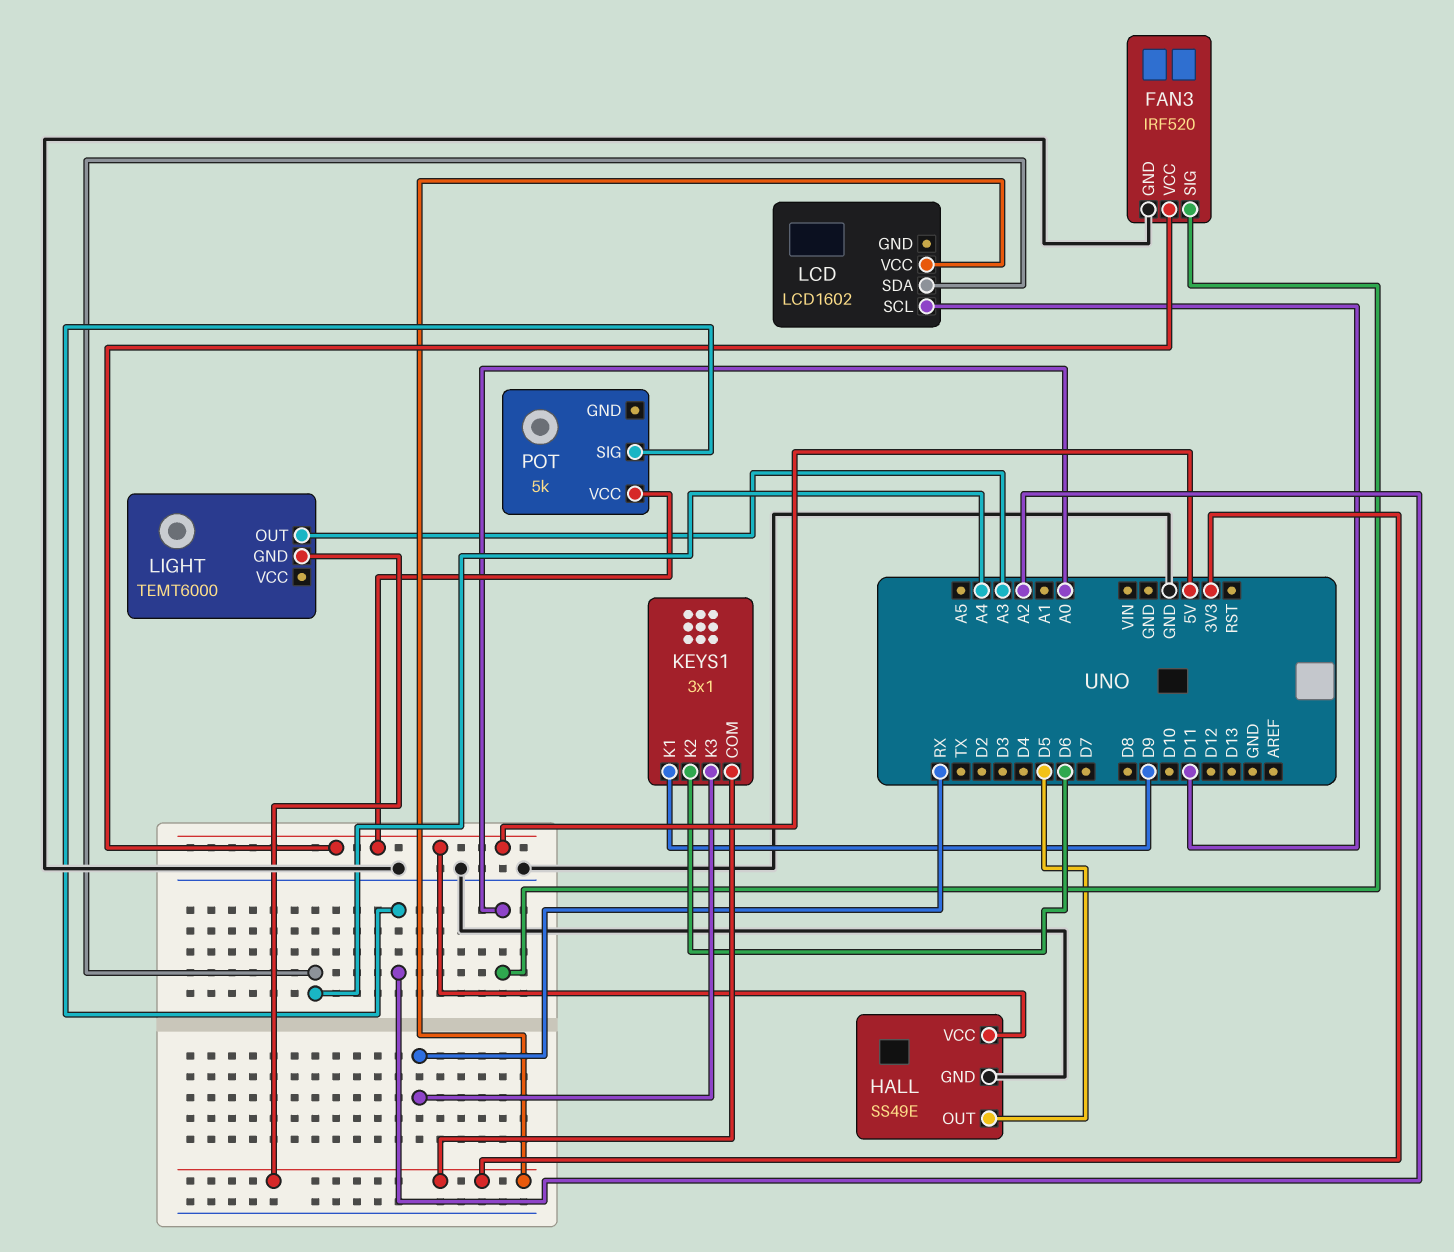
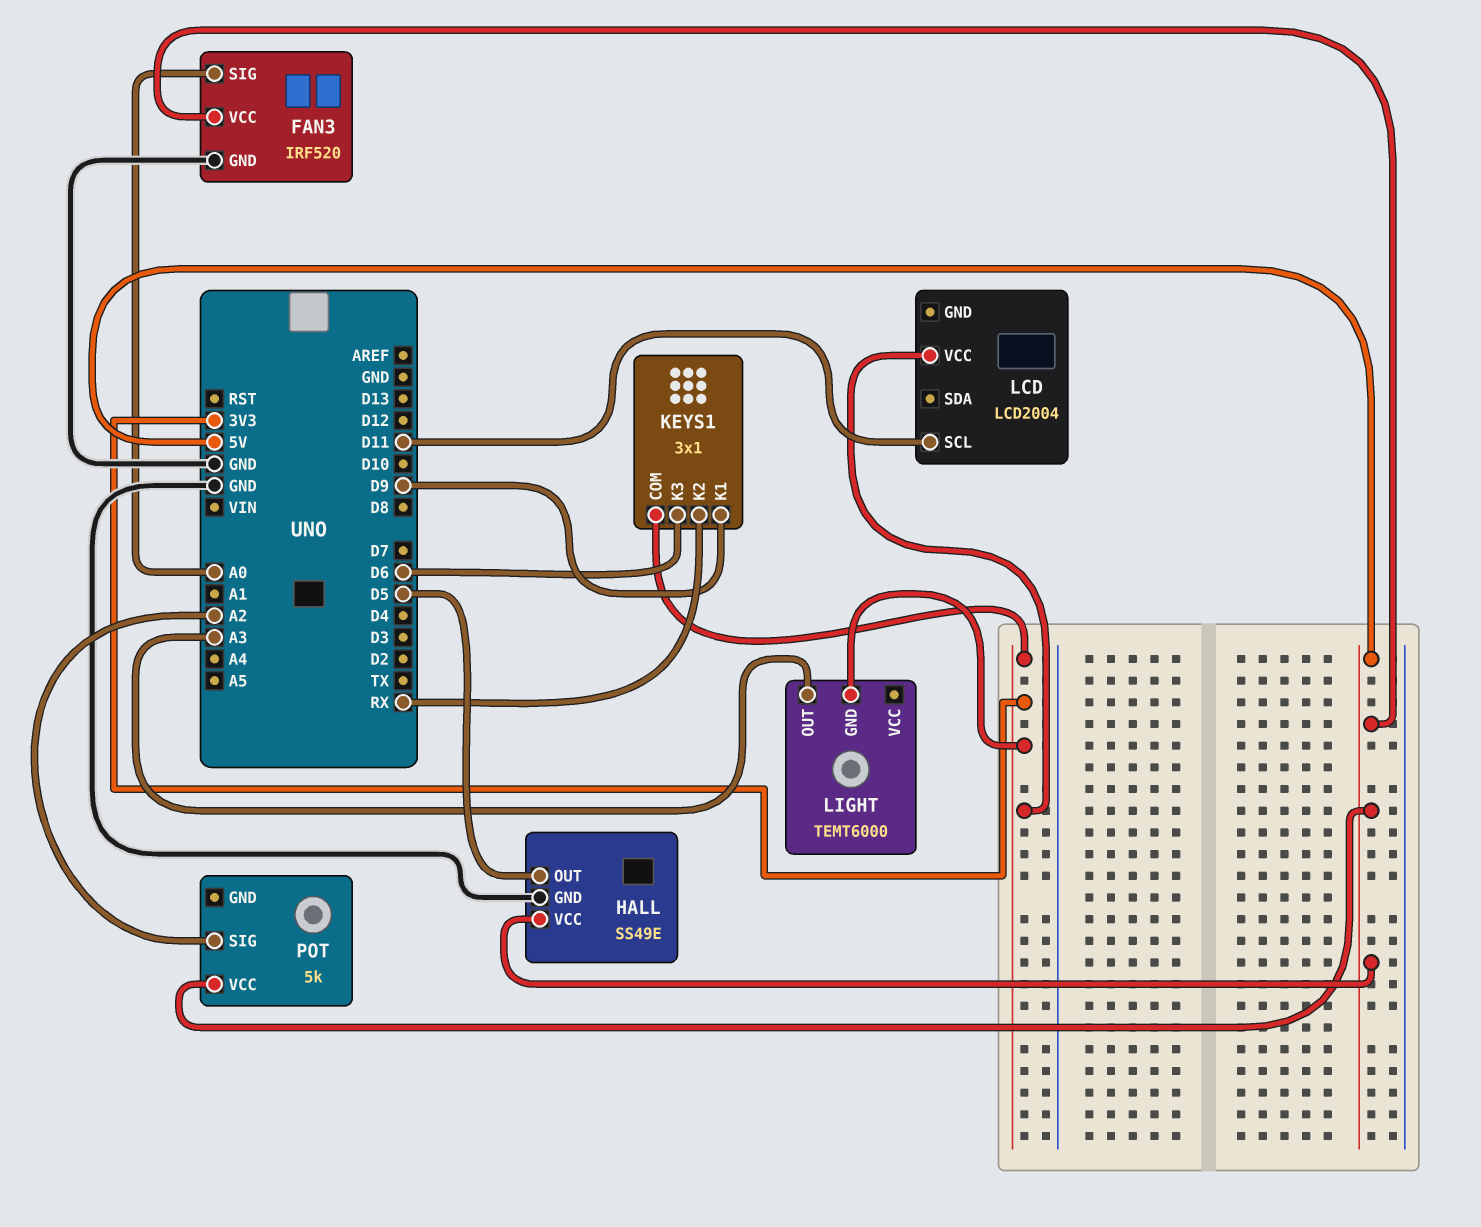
KEYS1 pin K2: D6 -> RX
KEYS1 pin K3: RX -> D6
LCD: LCD1602 -> LCD2004
LCD pin SDA: A4 -> none

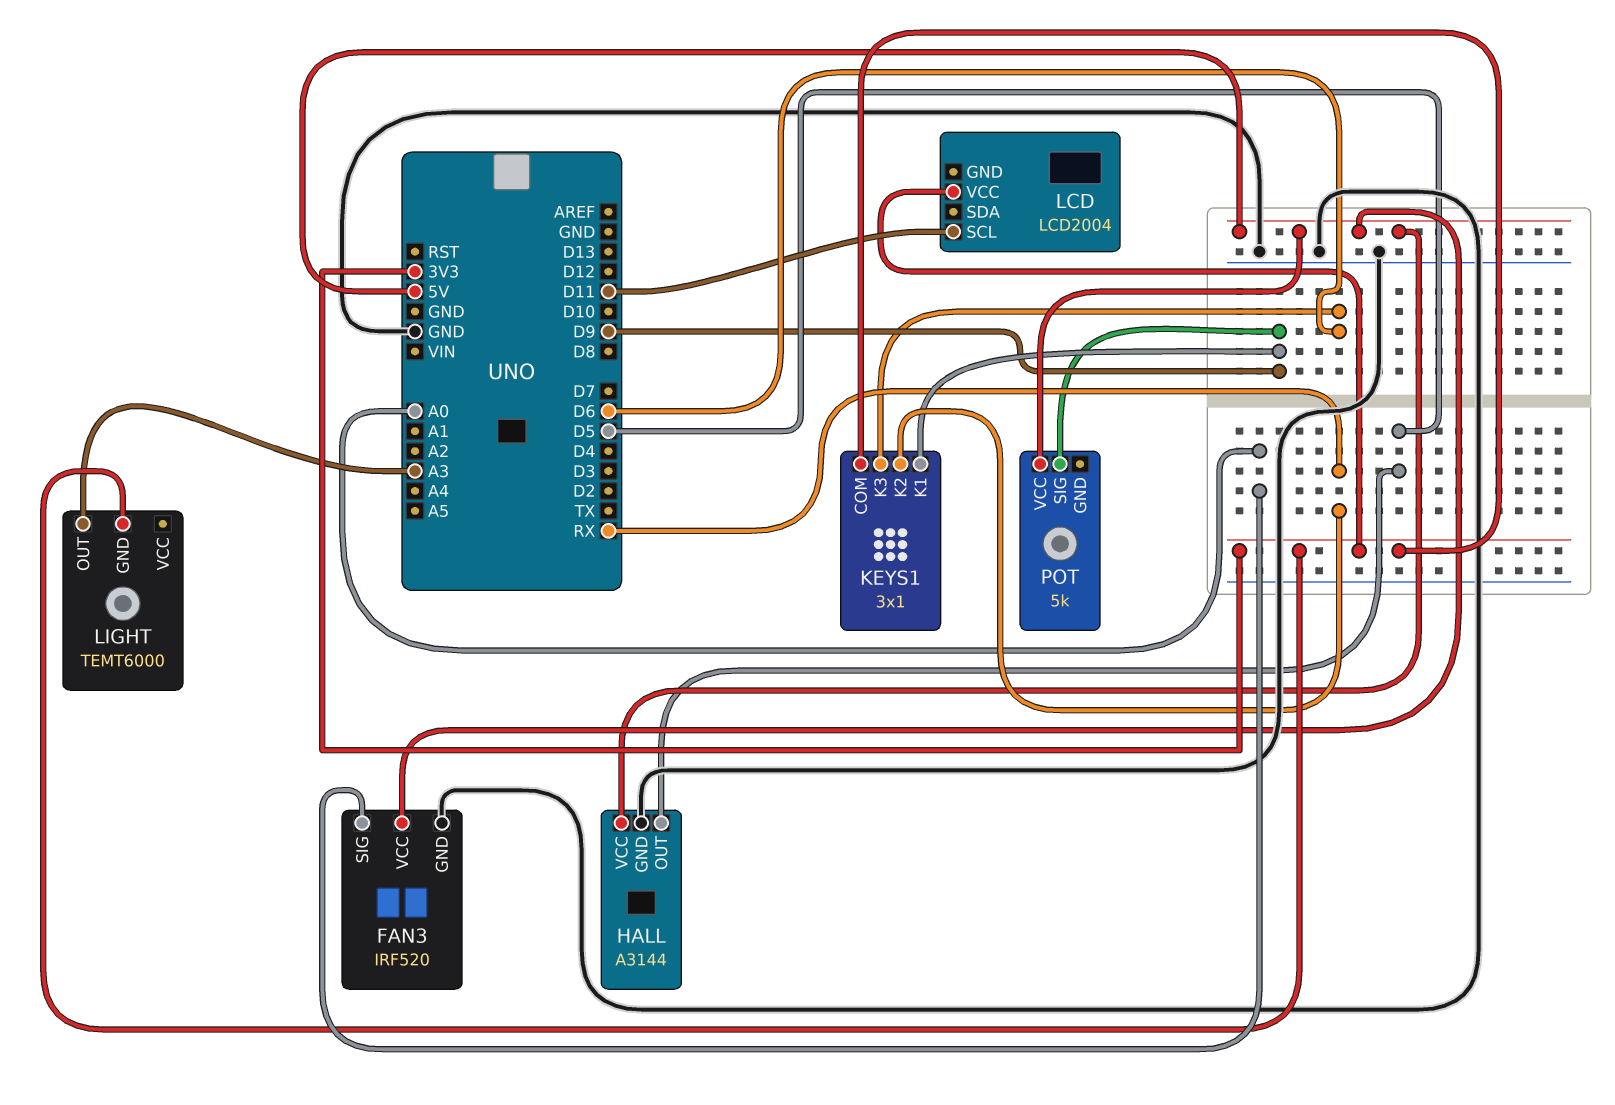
HALL: SS49E -> A3144
POT pin SIG: A2 -> D9

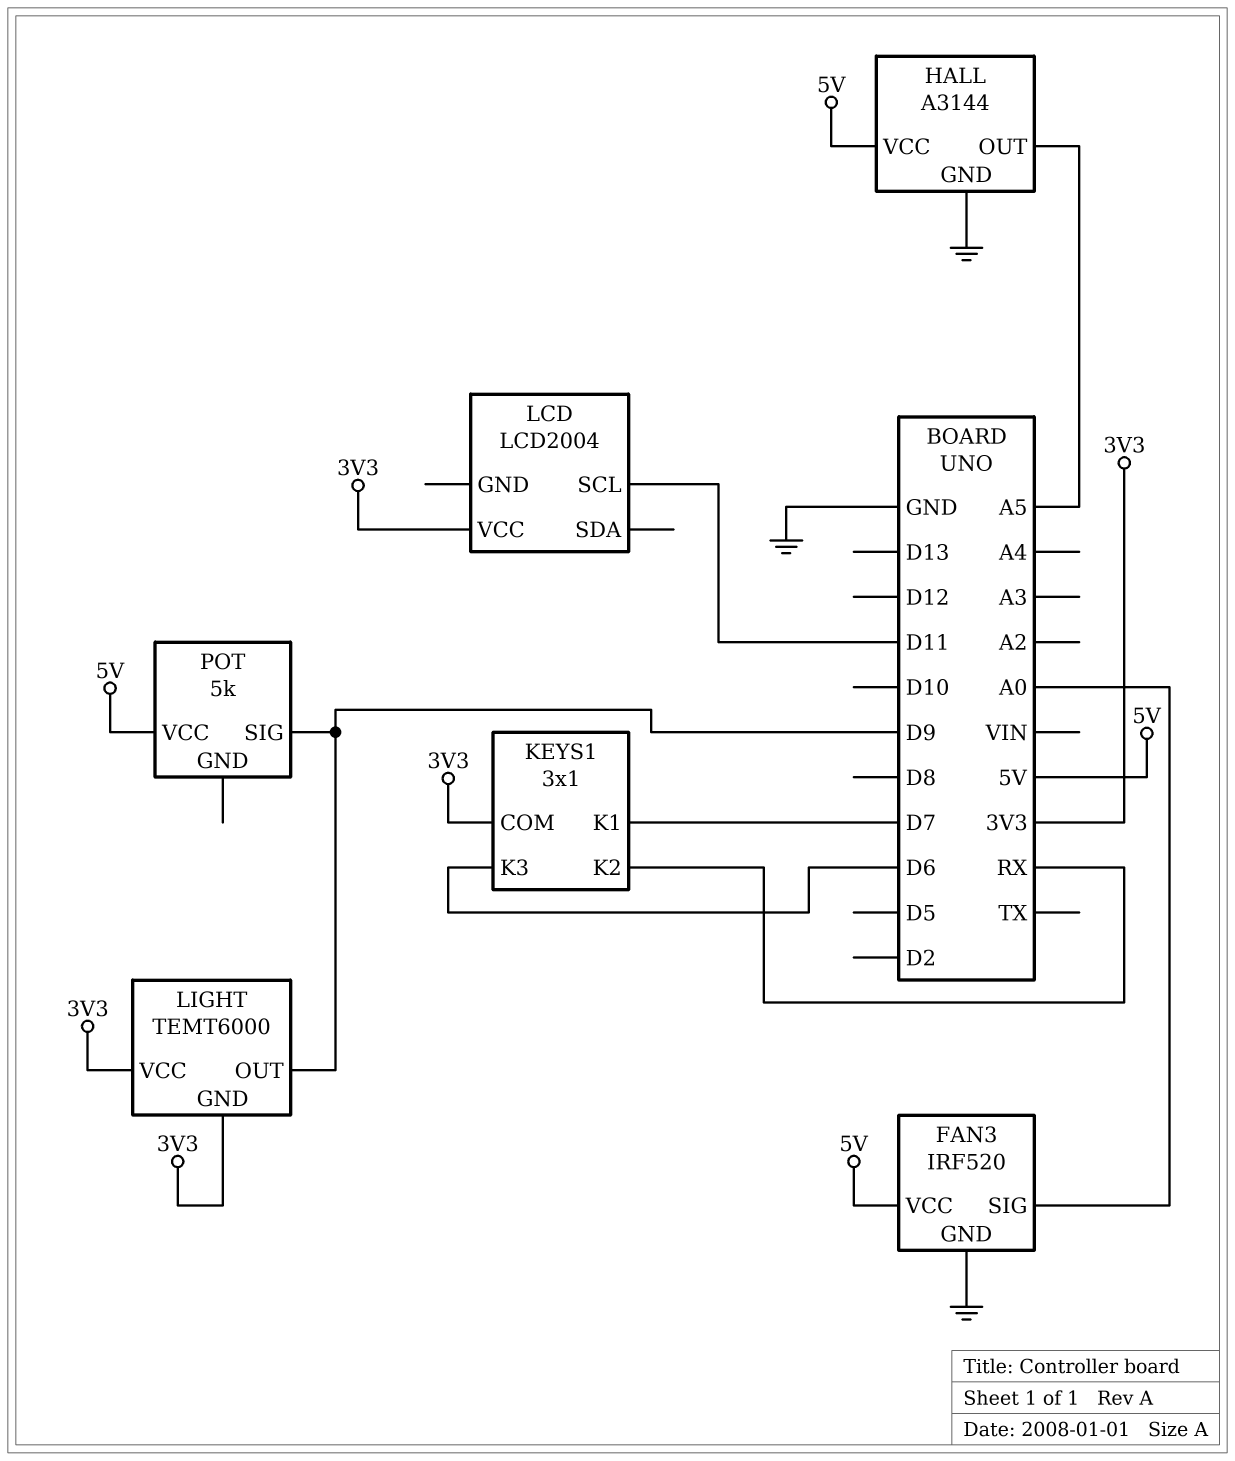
HALL pin OUT: D5 -> A5
KEYS1 pin K1: D9 -> D7
LIGHT pin OUT: A3 -> D9
LIGHT pin VCC: none -> 3V3

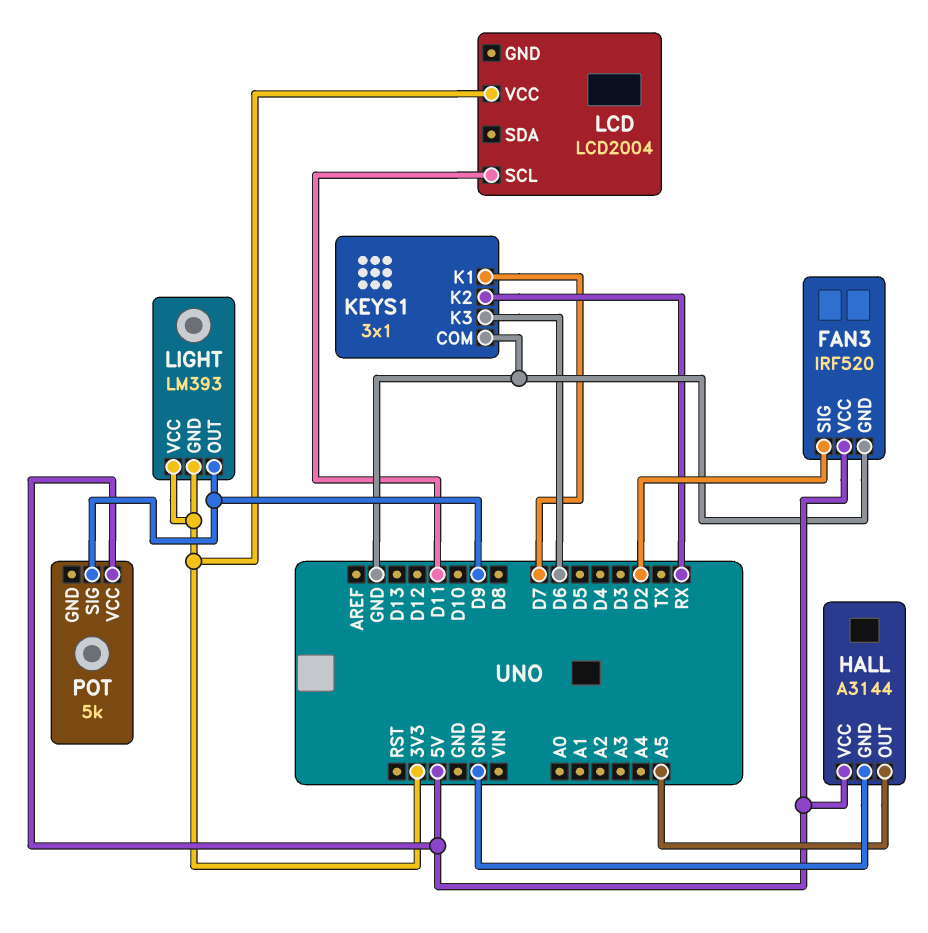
FAN3 pin SIG: A0 -> D2
KEYS1 pin COM: 3V3 -> GND
LIGHT: TEMT6000 -> LM393

